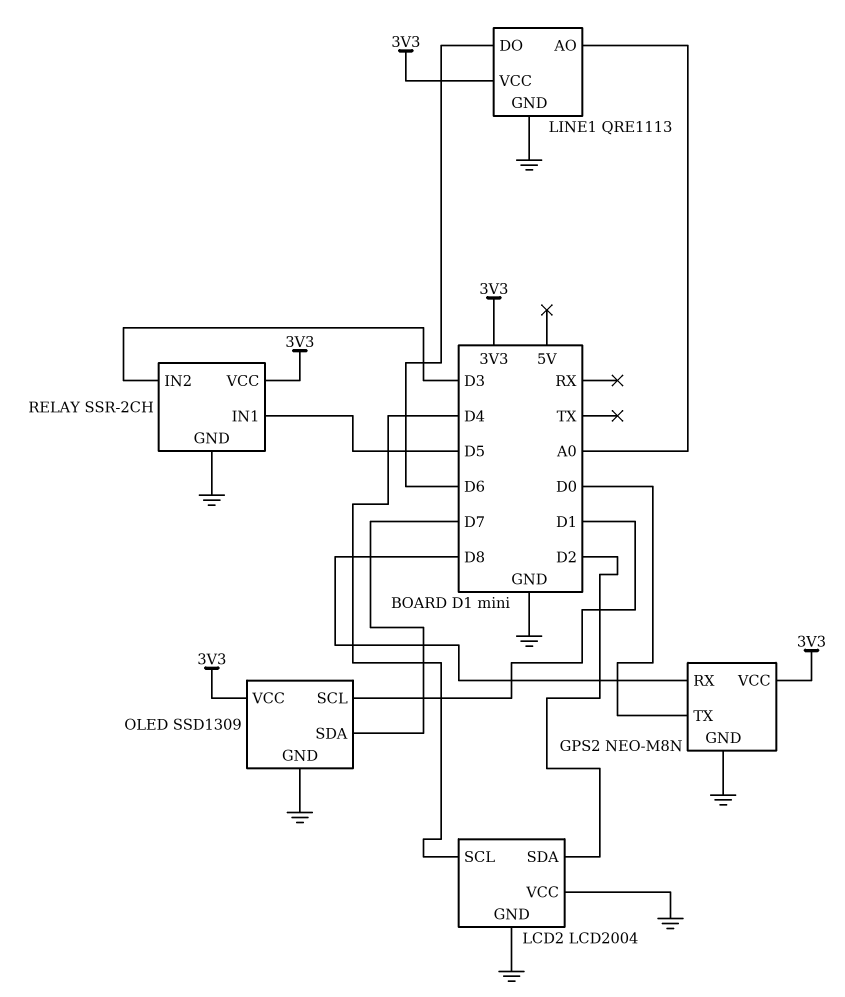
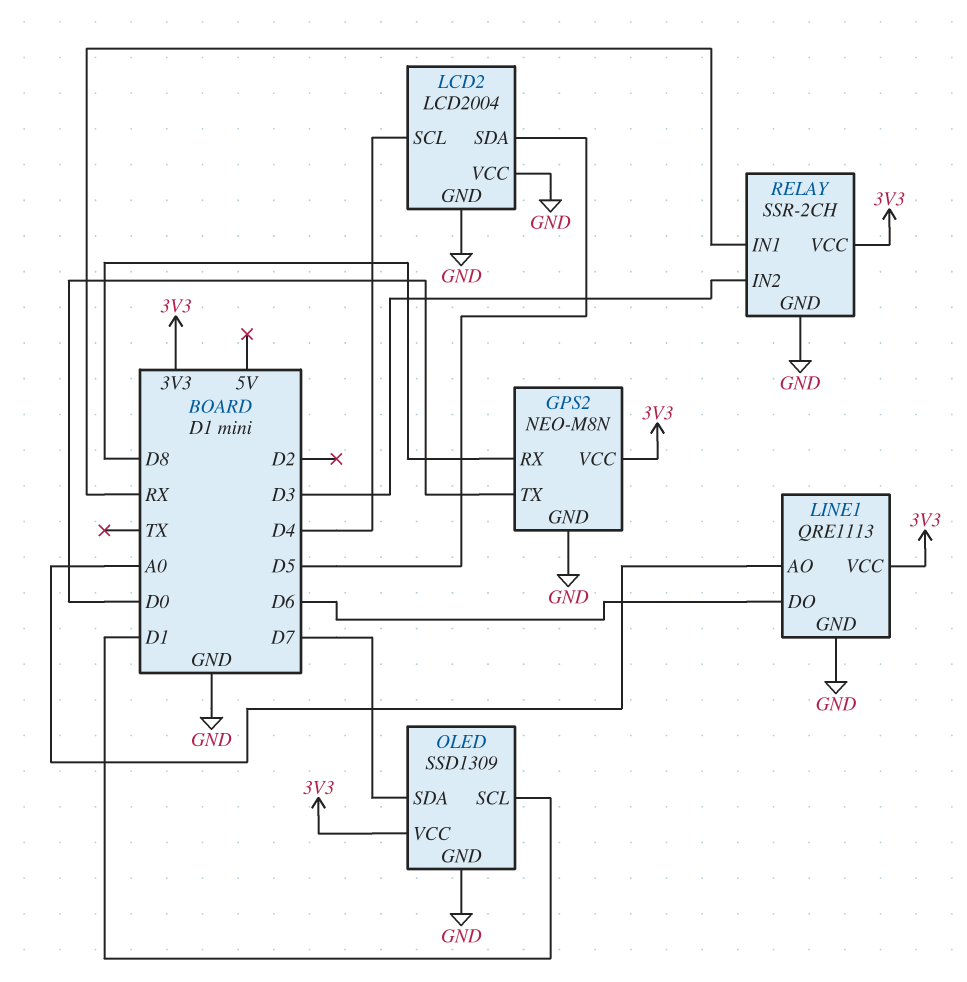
LCD2 pin SDA: D2 -> D5
RELAY pin IN1: D5 -> RX

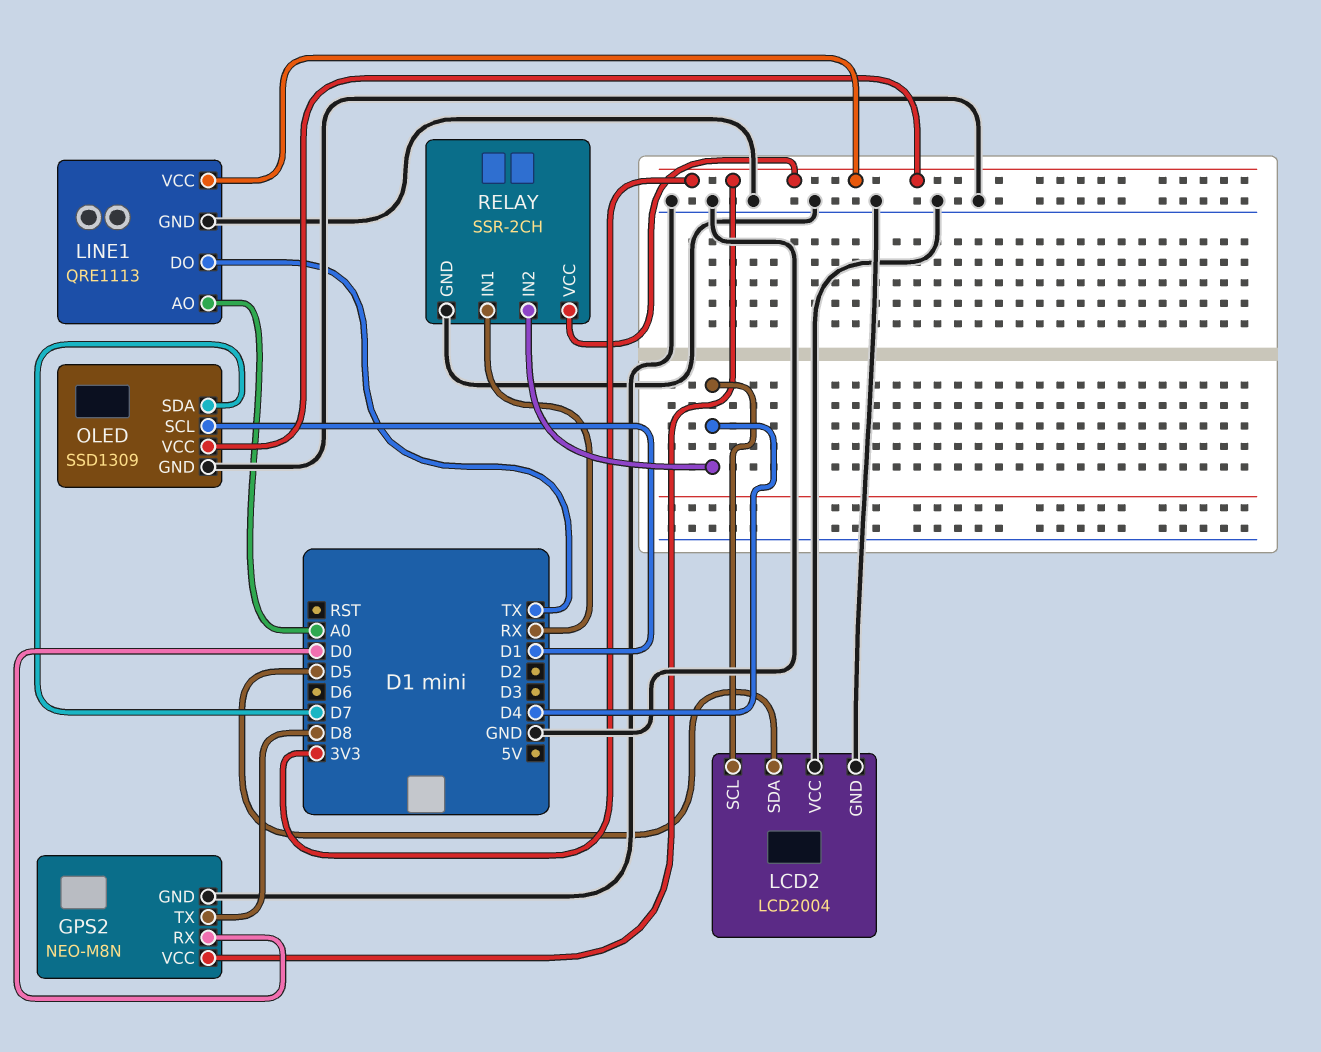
GPS2 pin RX: D8 -> D0
GPS2 pin TX: D0 -> D8
LINE1 pin DO: D6 -> TX
RELAY pin IN2: D3 -> D4

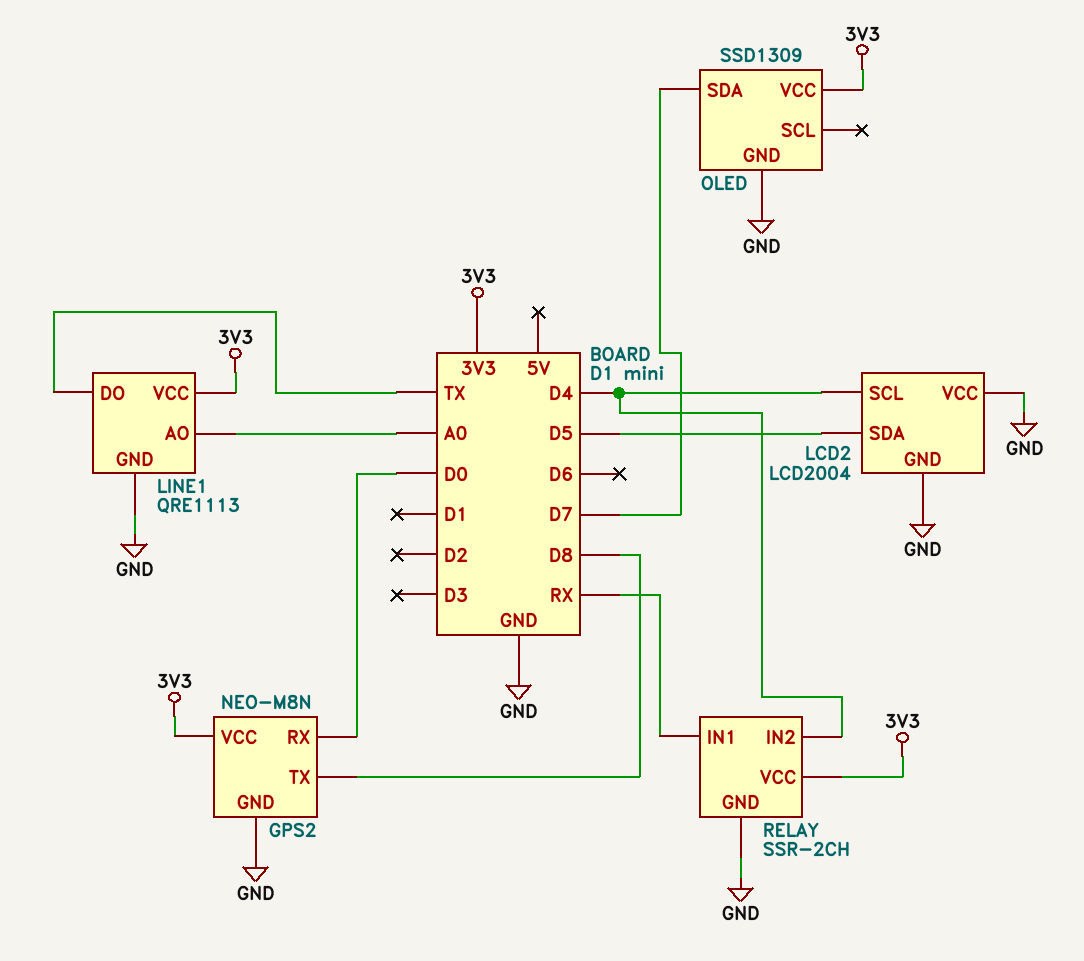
OLED pin SCL: D1 -> none

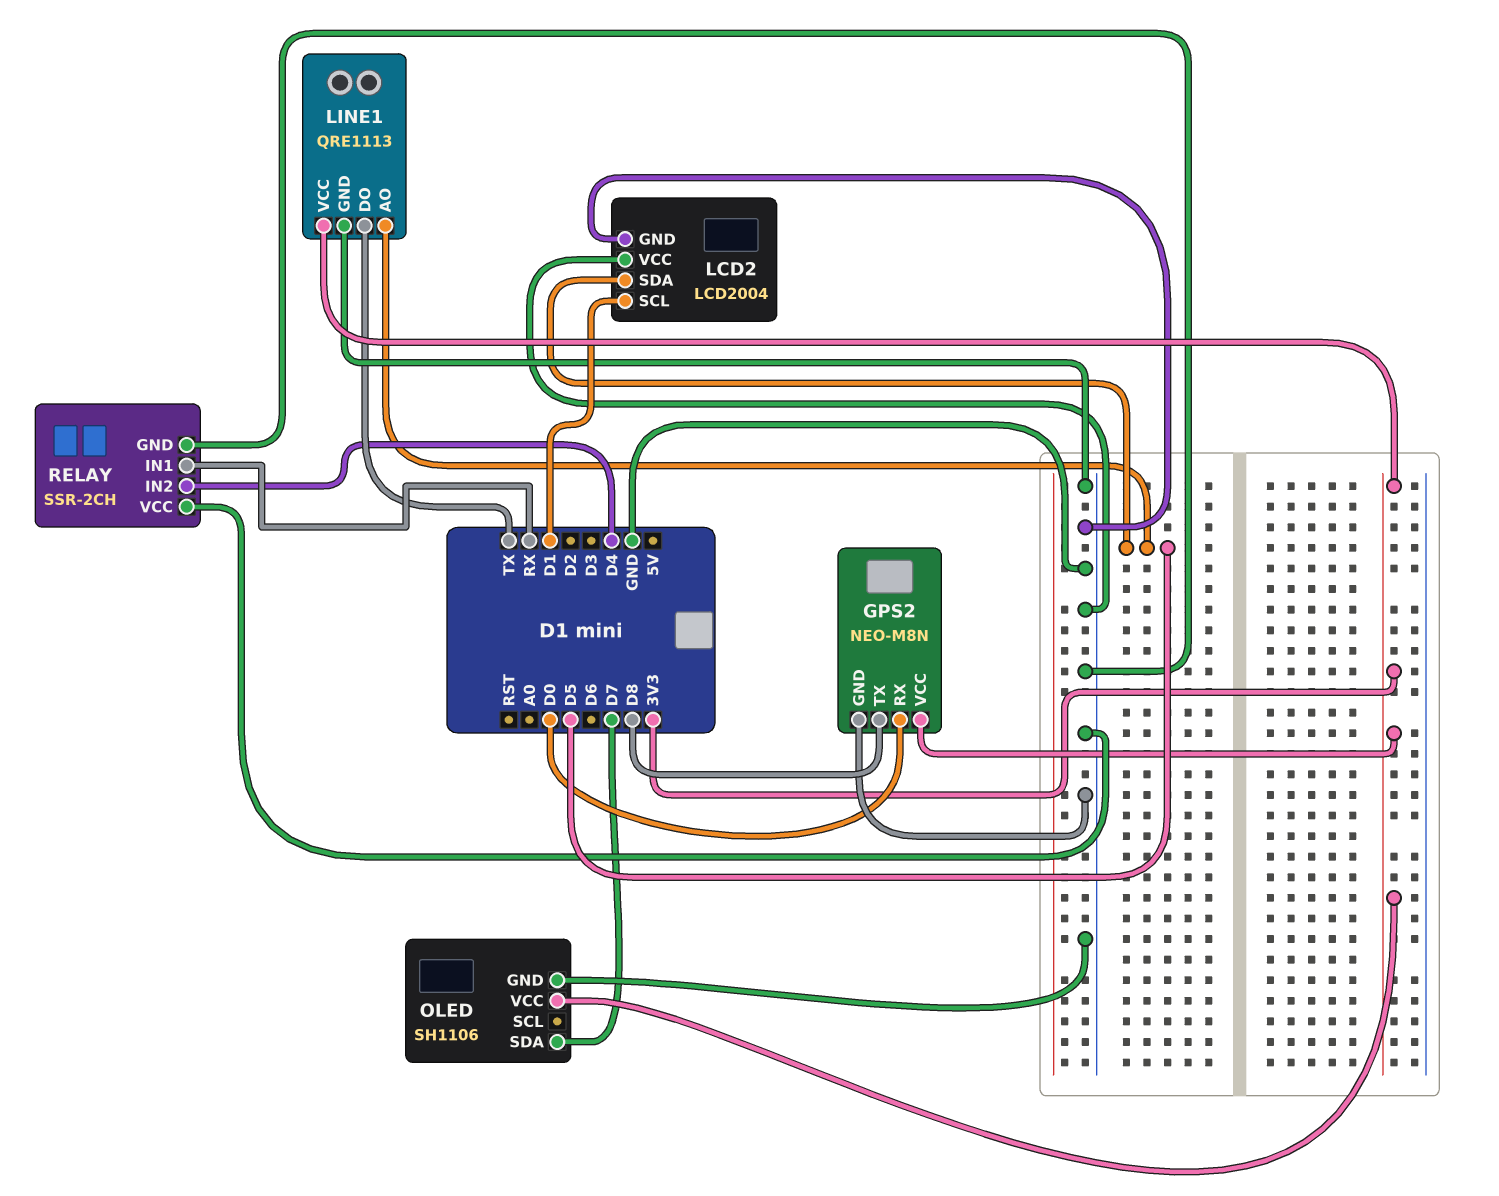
LCD2 pin SCL: D4 -> D1
LINE1 pin AO: A0 -> D5
OLED: SSD1309 -> SH1106
RELAY pin VCC: 3V3 -> GND

